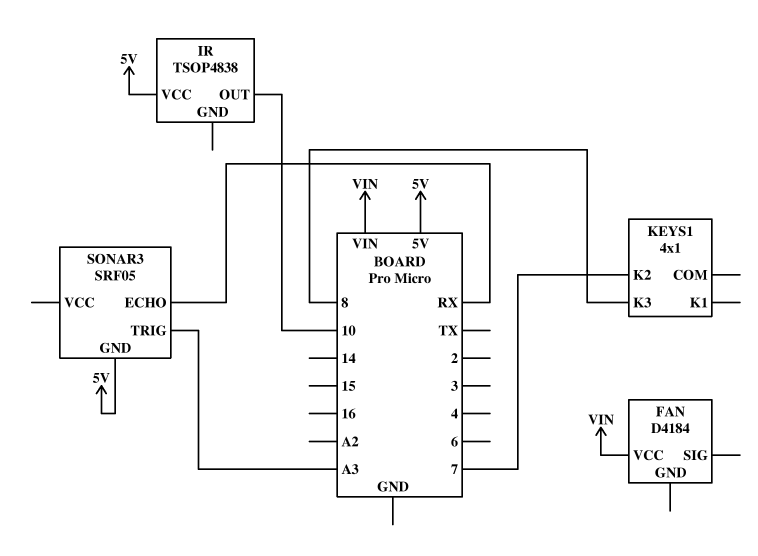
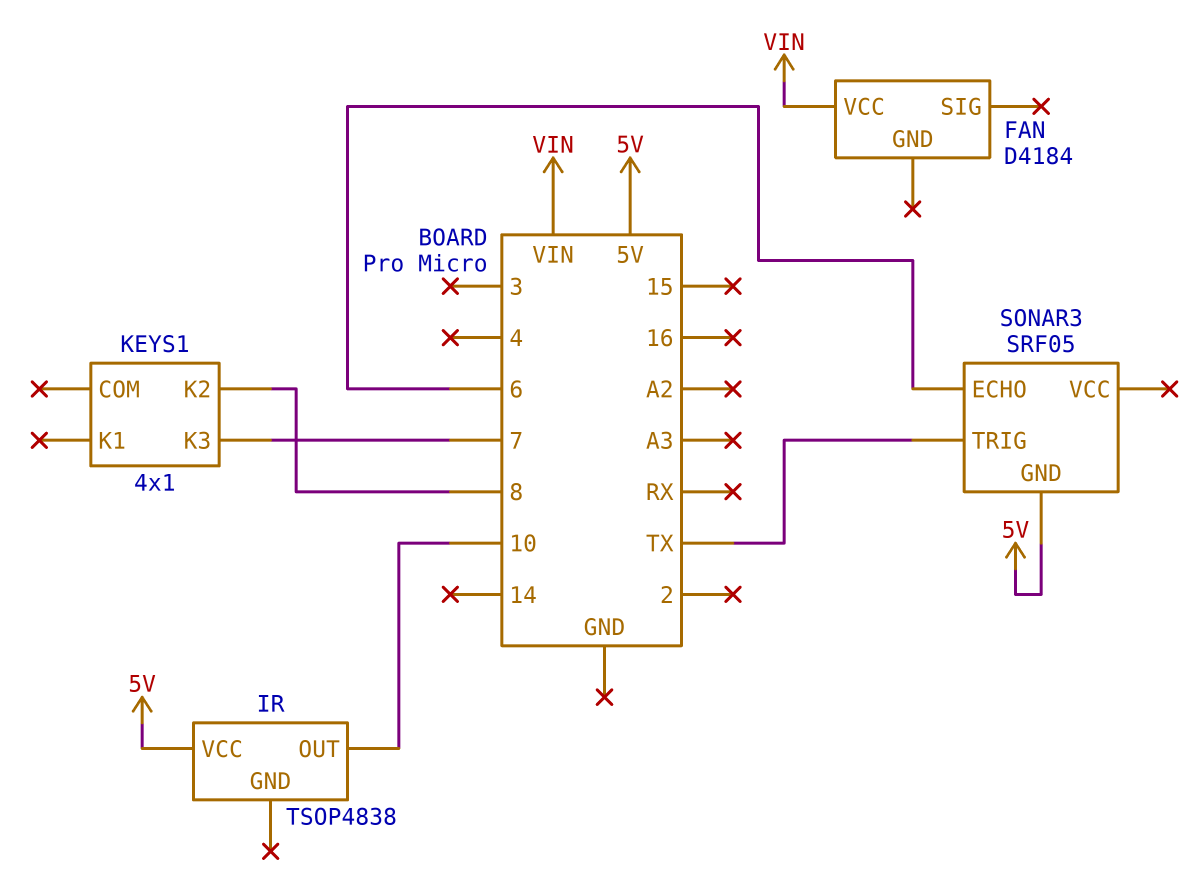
KEYS1 pin K2: 7 -> 8
KEYS1 pin K3: 8 -> 7
SONAR3 pin ECHO: RX -> 6
SONAR3 pin TRIG: A3 -> TX

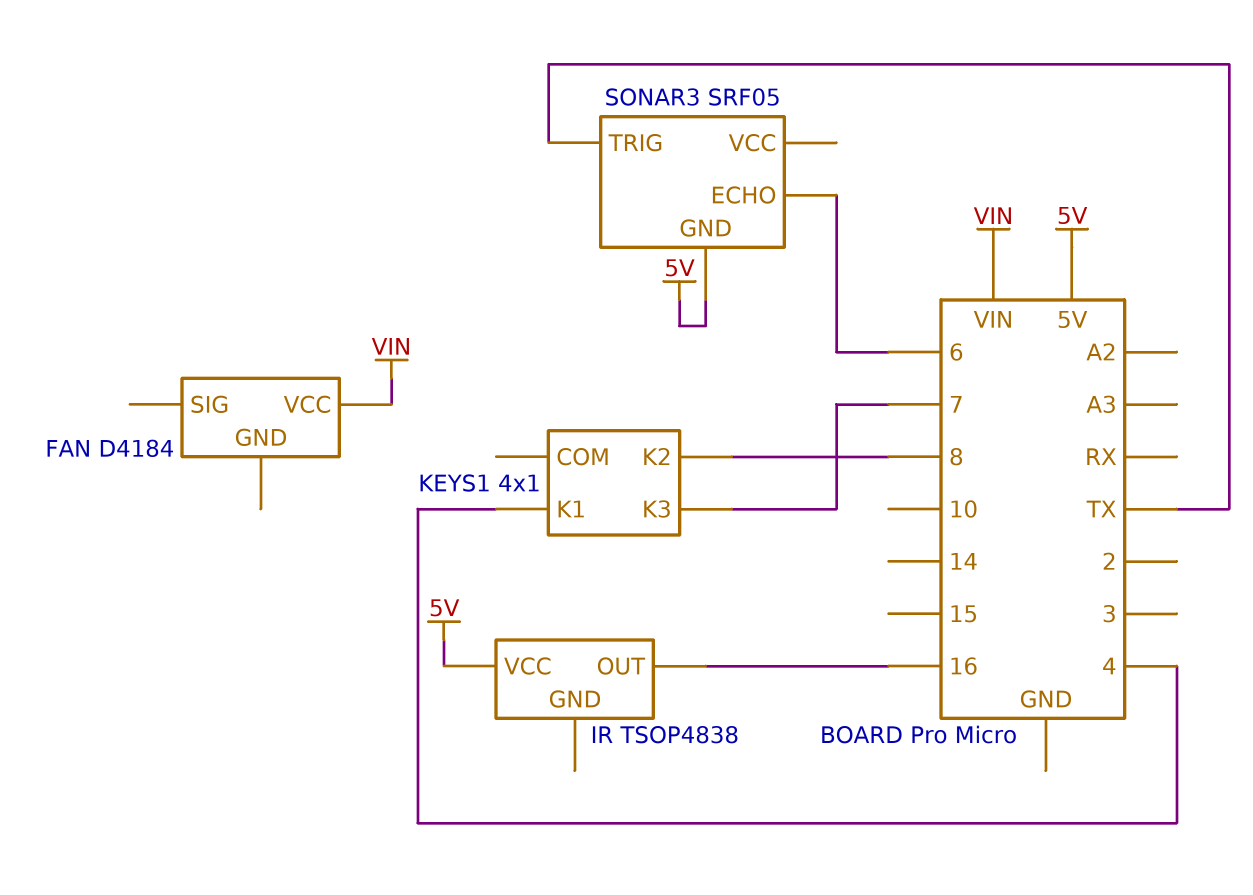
IR pin OUT: 10 -> 16
KEYS1 pin K1: none -> 4

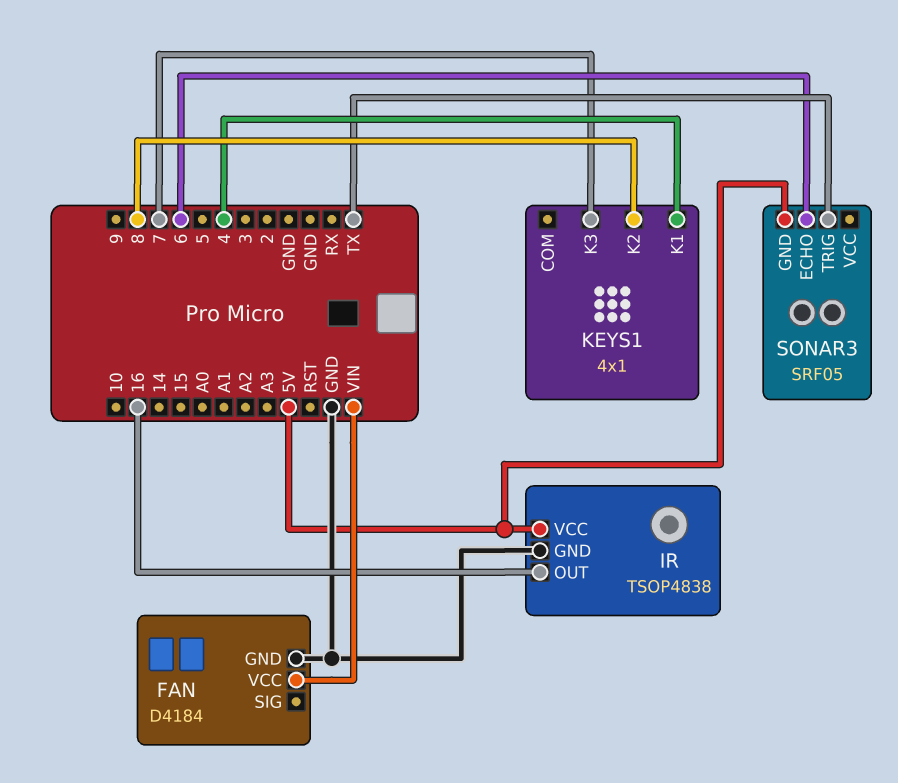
FAN pin GND: none -> GND
IR pin GND: none -> GND

